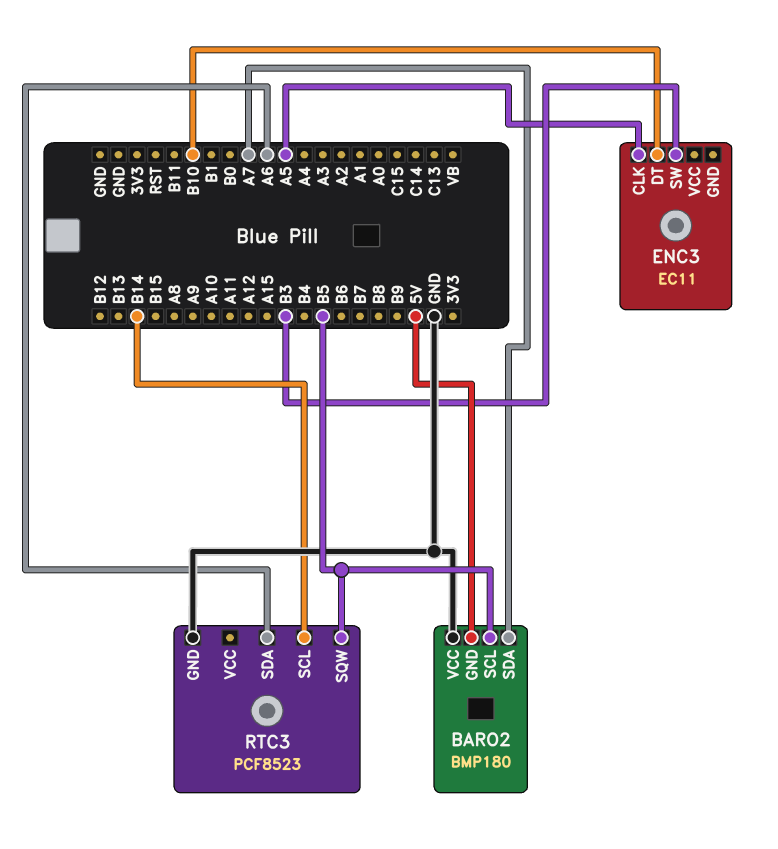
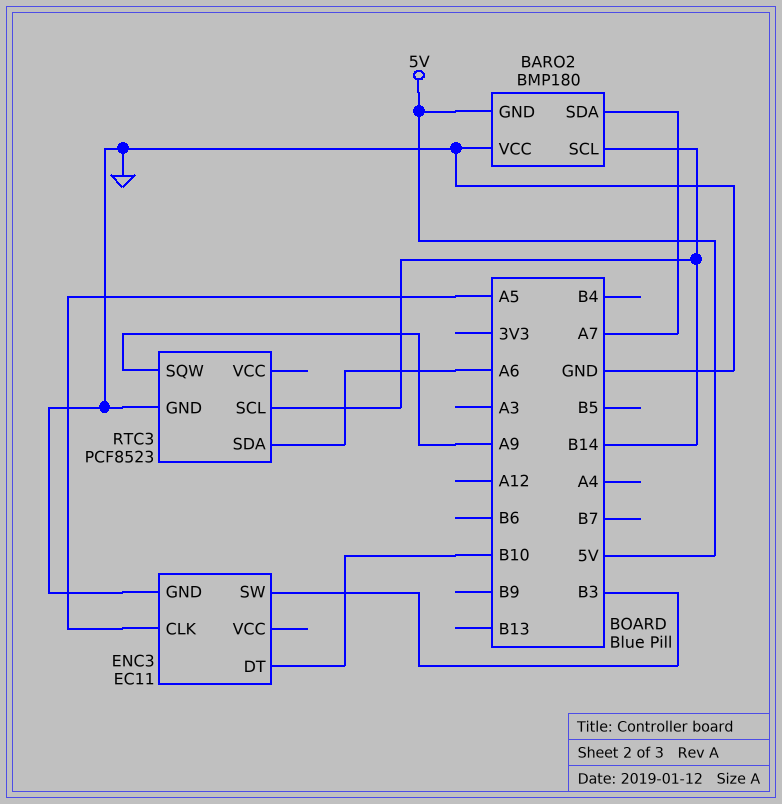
BARO2 pin SCL: B5 -> B14
ENC3 pin GND: none -> GND
RTC3 pin SQW: B5 -> A9

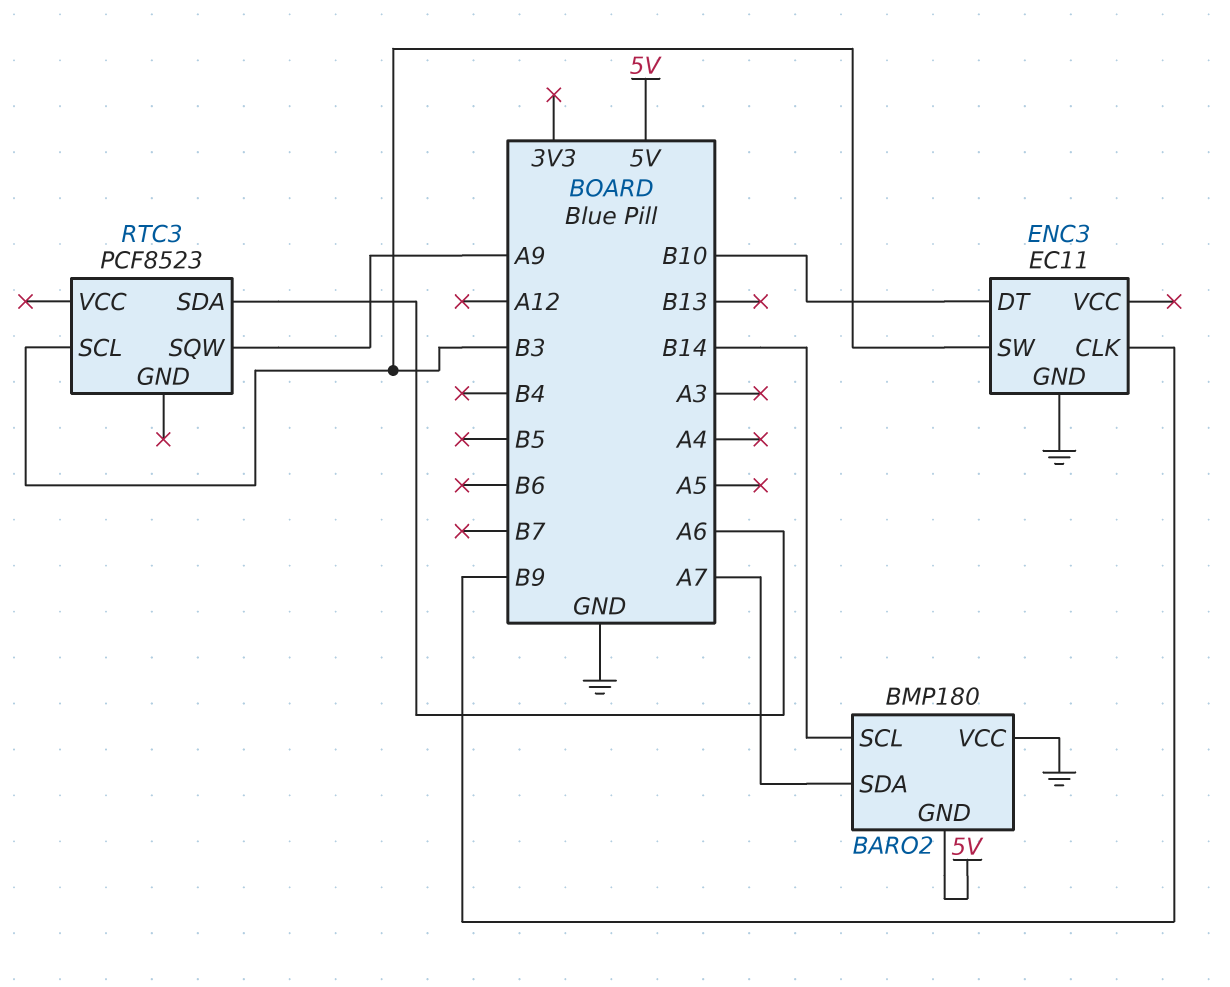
ENC3 pin CLK: A5 -> B9
RTC3 pin GND: GND -> none
RTC3 pin SCL: B14 -> B3

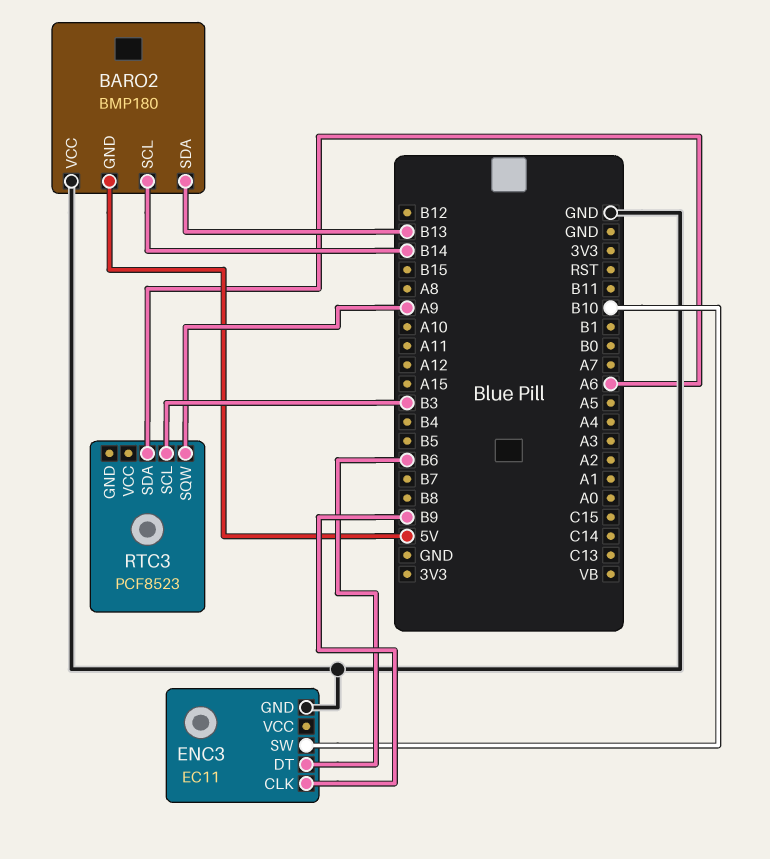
BARO2 pin SDA: A7 -> B13
ENC3 pin DT: B10 -> B6
ENC3 pin SW: B3 -> B10

